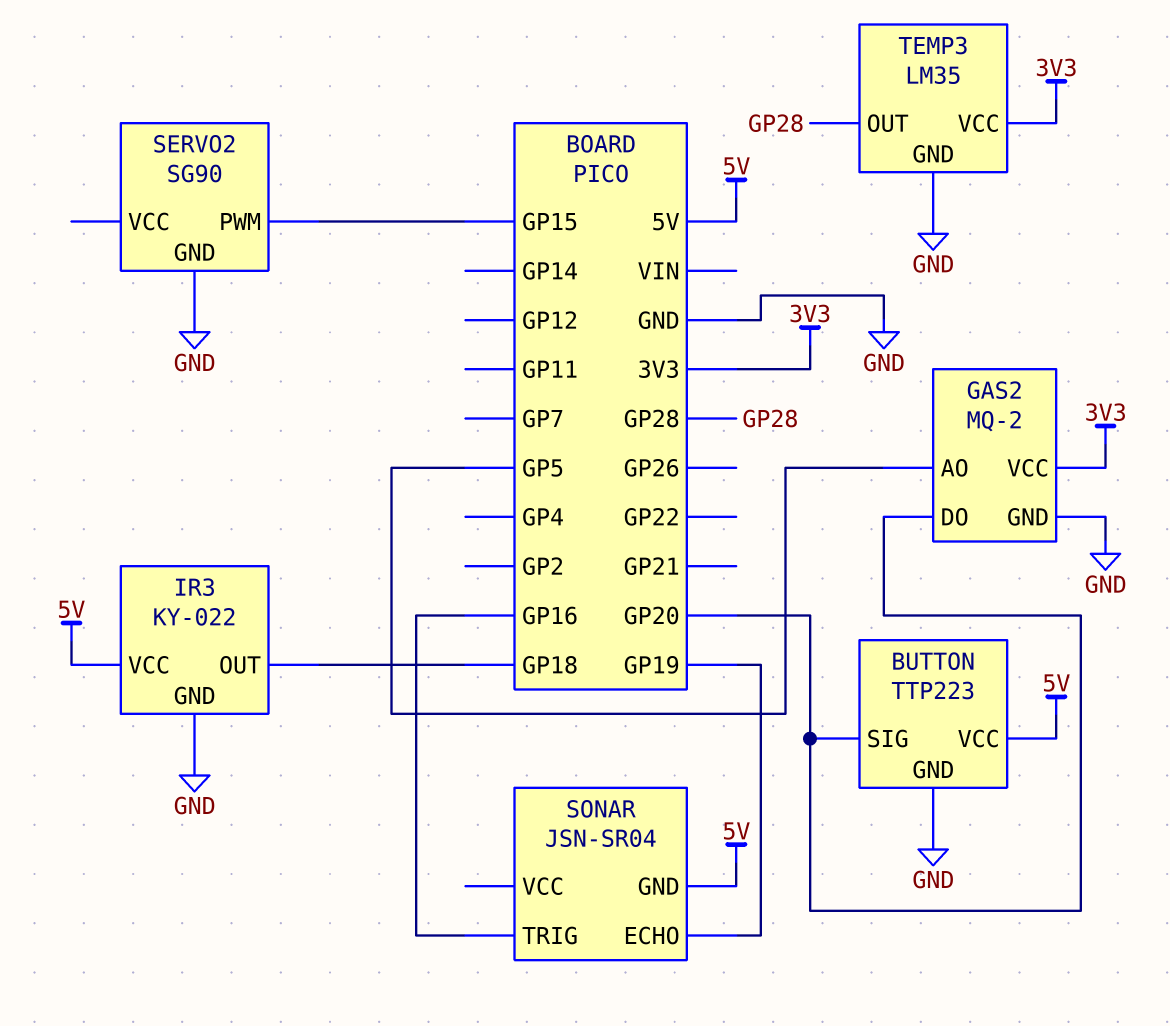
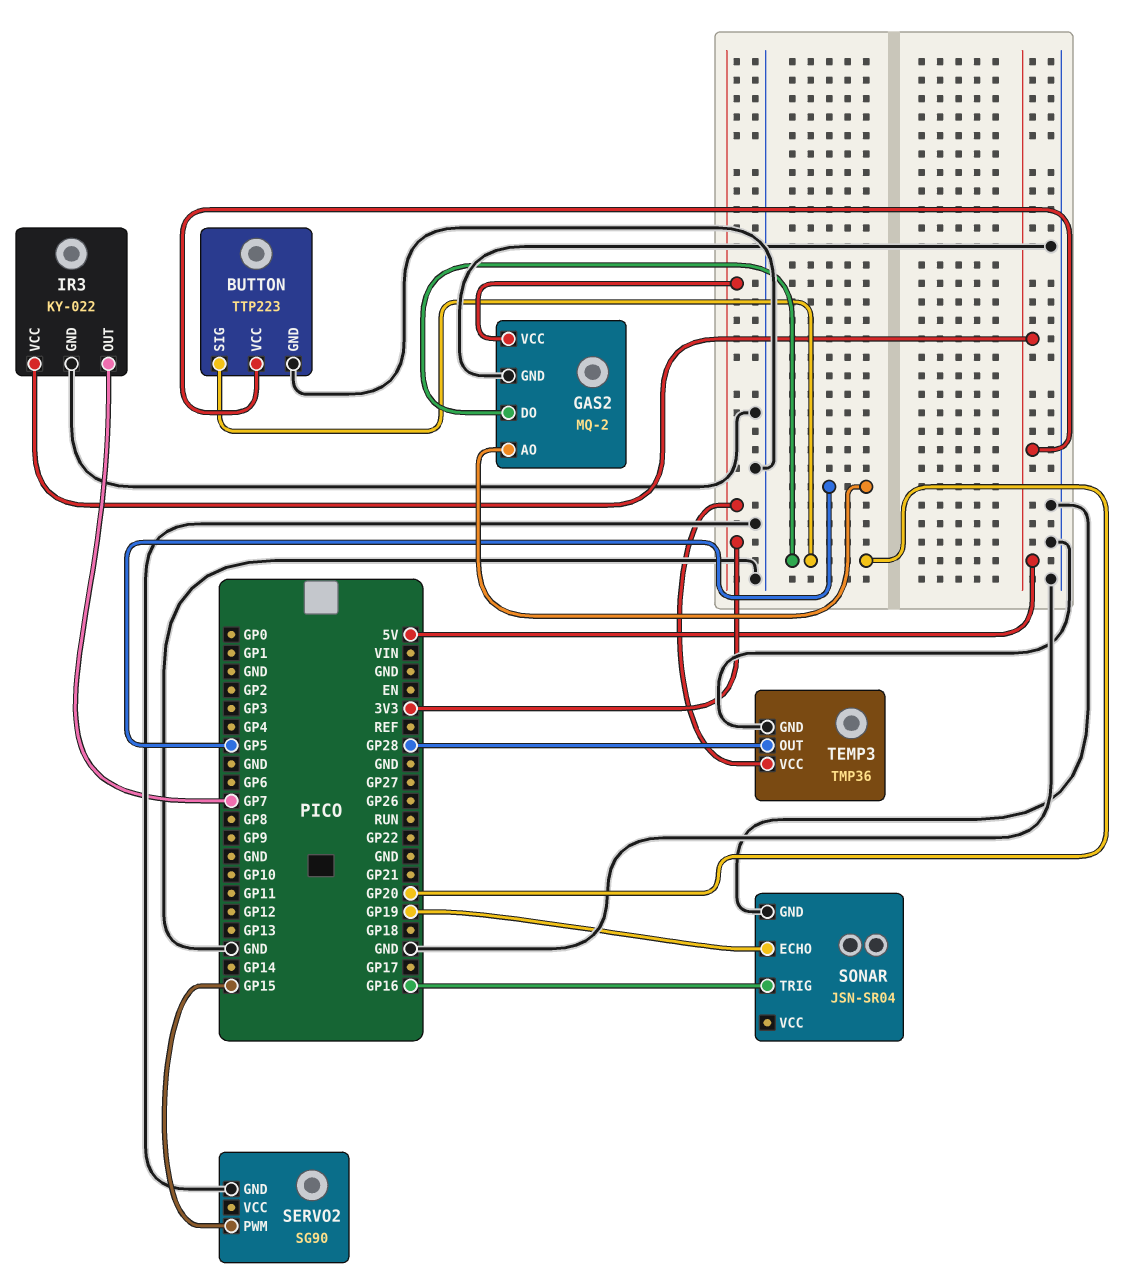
IR3 pin OUT: GP18 -> GP7
SONAR pin GND: 5V -> GND
TEMP3: LM35 -> TMP36

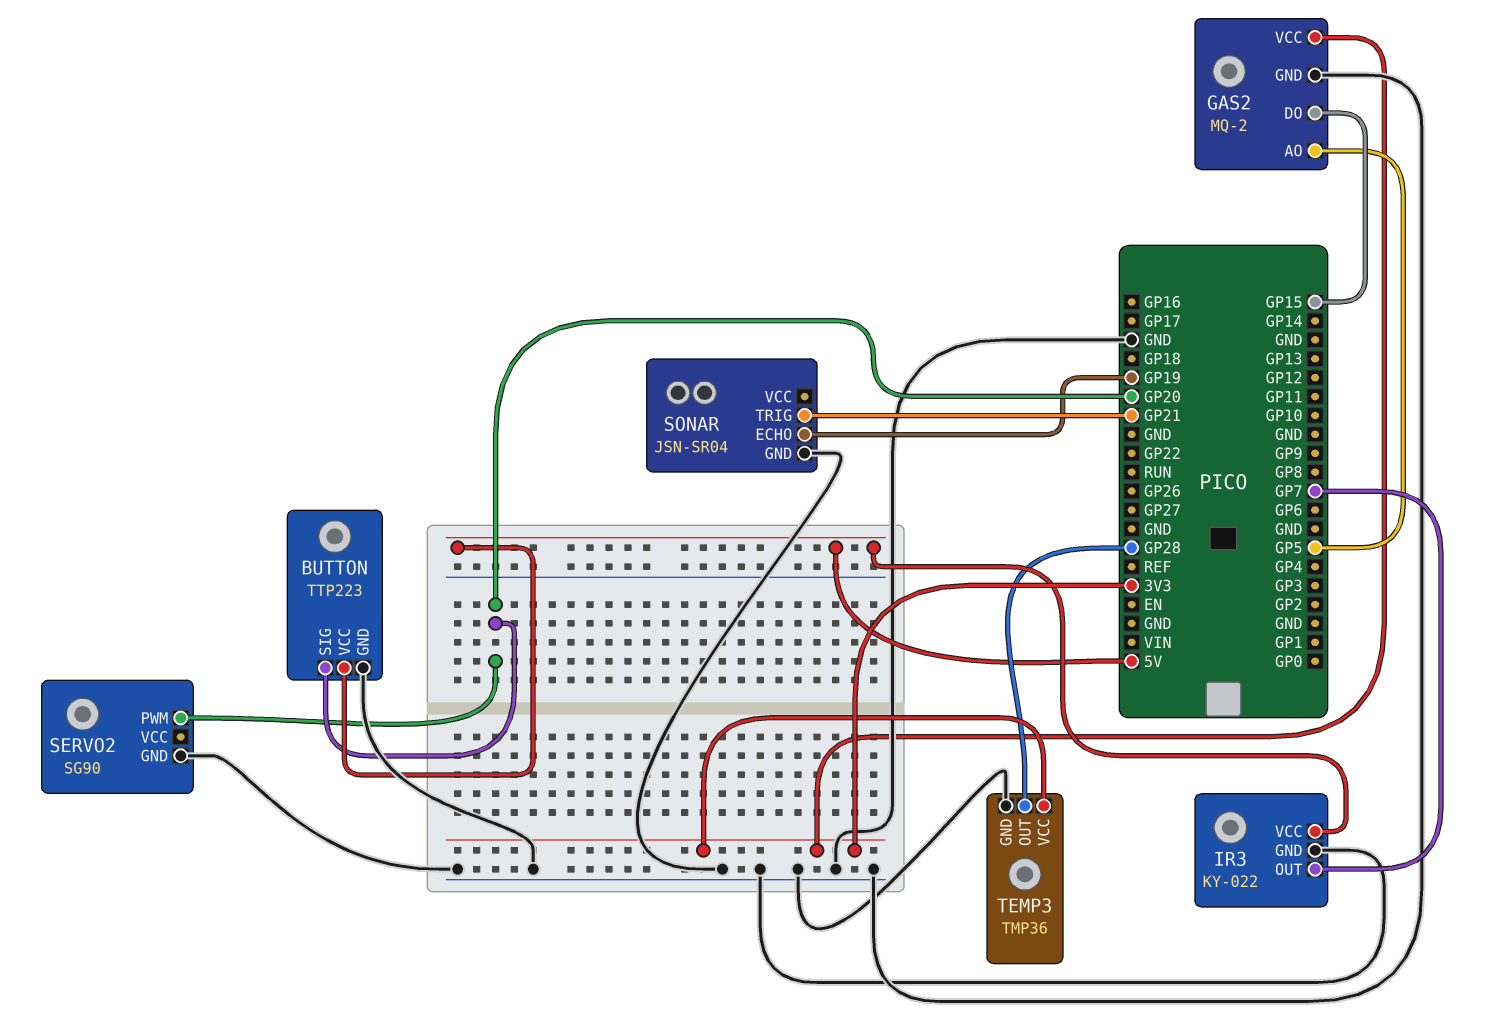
GAS2 pin DO: GP20 -> GP15
SERVO2 pin PWM: GP15 -> GP20
SONAR pin TRIG: GP16 -> GP21

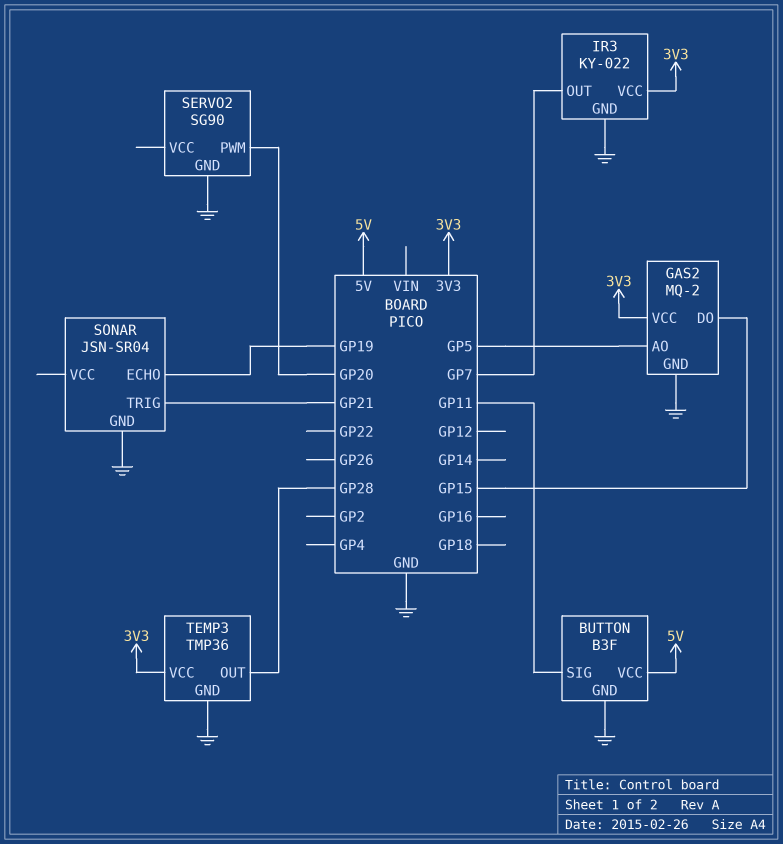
BUTTON: TTP223 -> B3F
BUTTON pin SIG: GP20 -> GP11
IR3 pin VCC: 5V -> 3V3

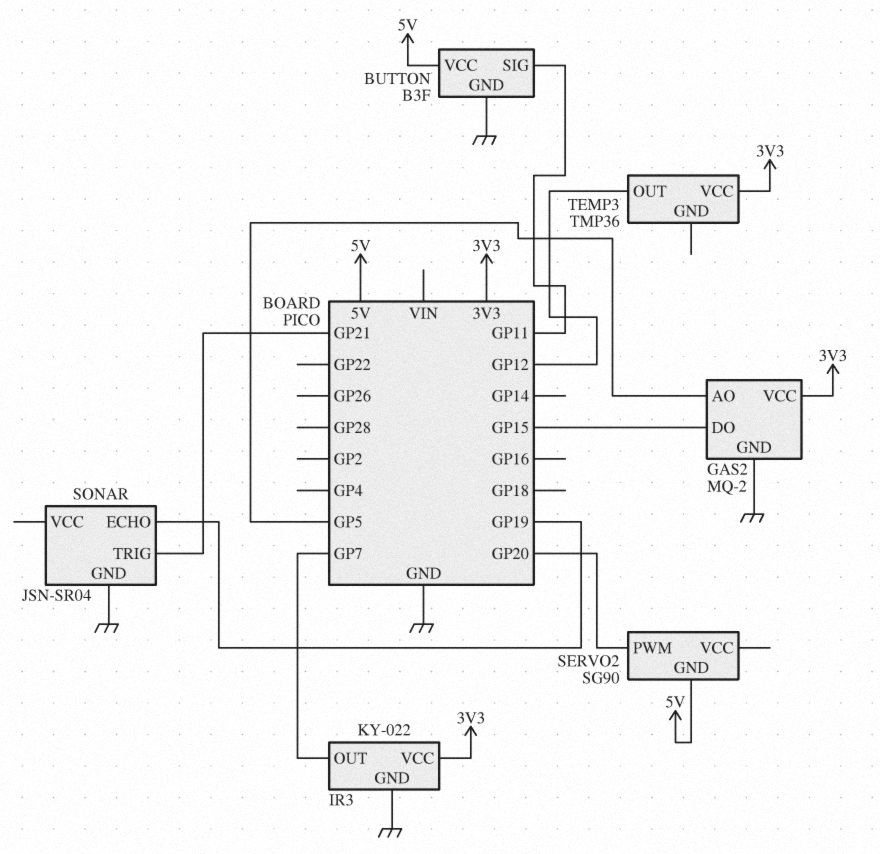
SERVO2 pin GND: GND -> 5V
TEMP3 pin GND: GND -> none
TEMP3 pin OUT: GP28 -> GP12

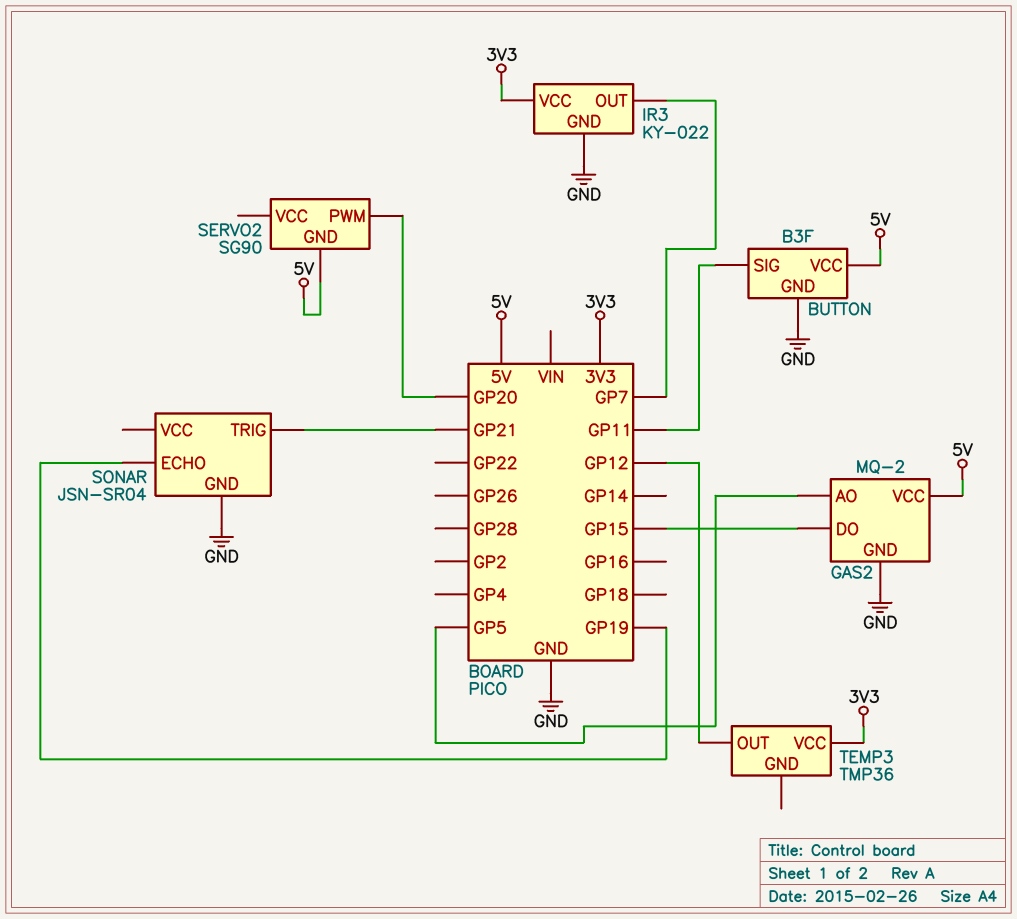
GAS2 pin VCC: 3V3 -> 5V

